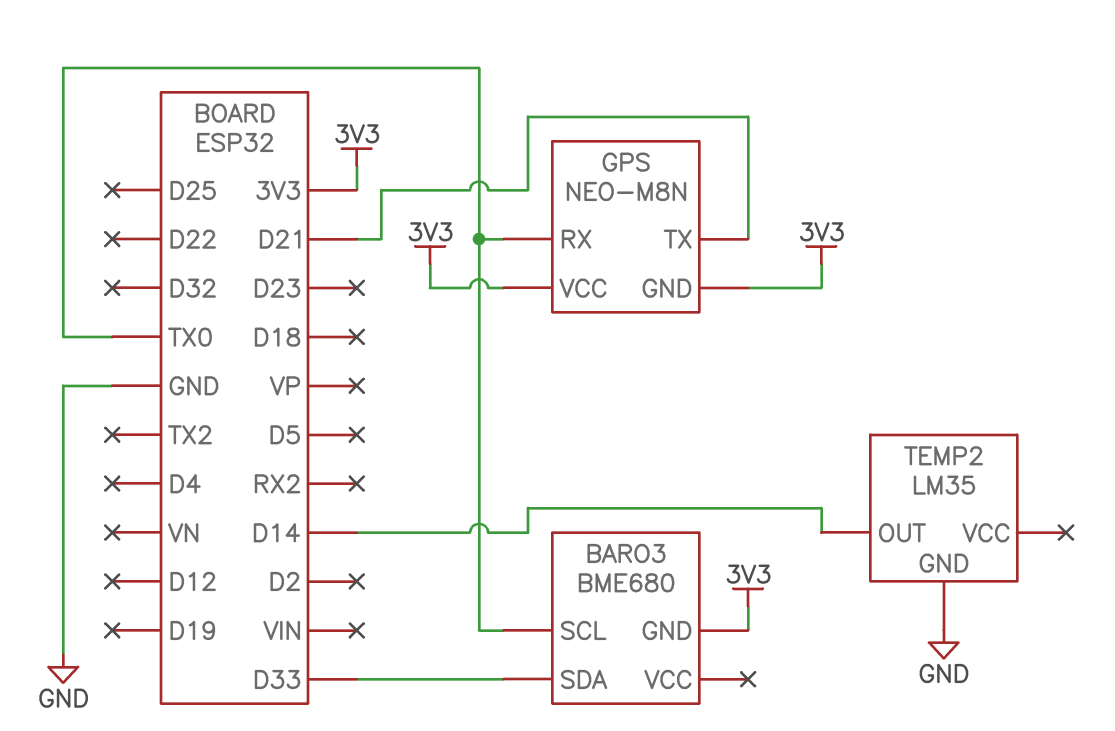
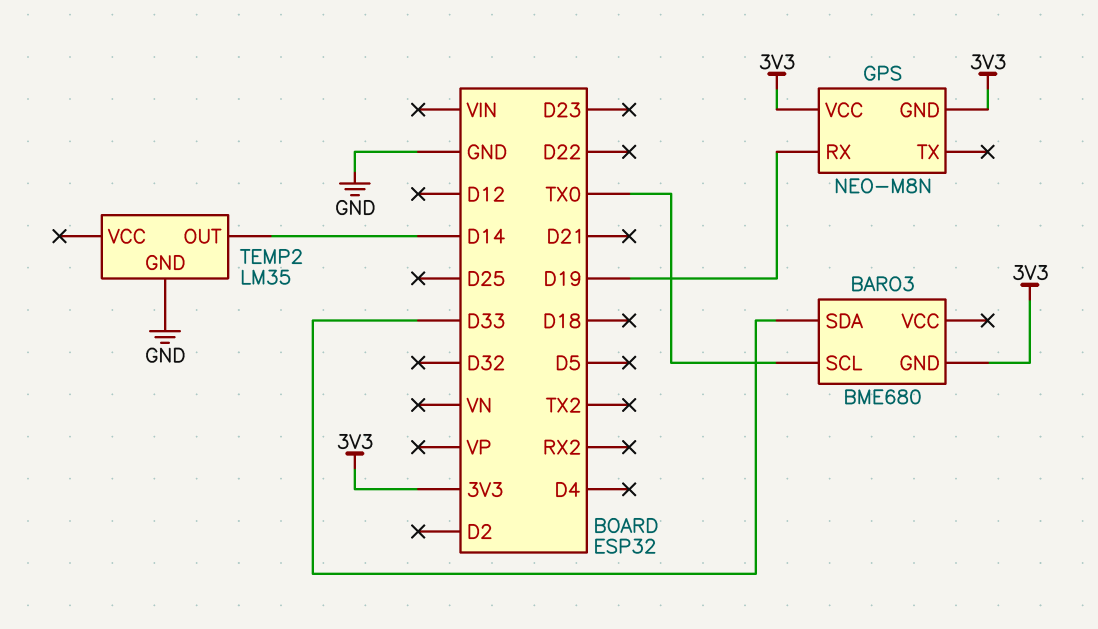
GPS pin RX: TX0 -> D19
GPS pin TX: D21 -> none

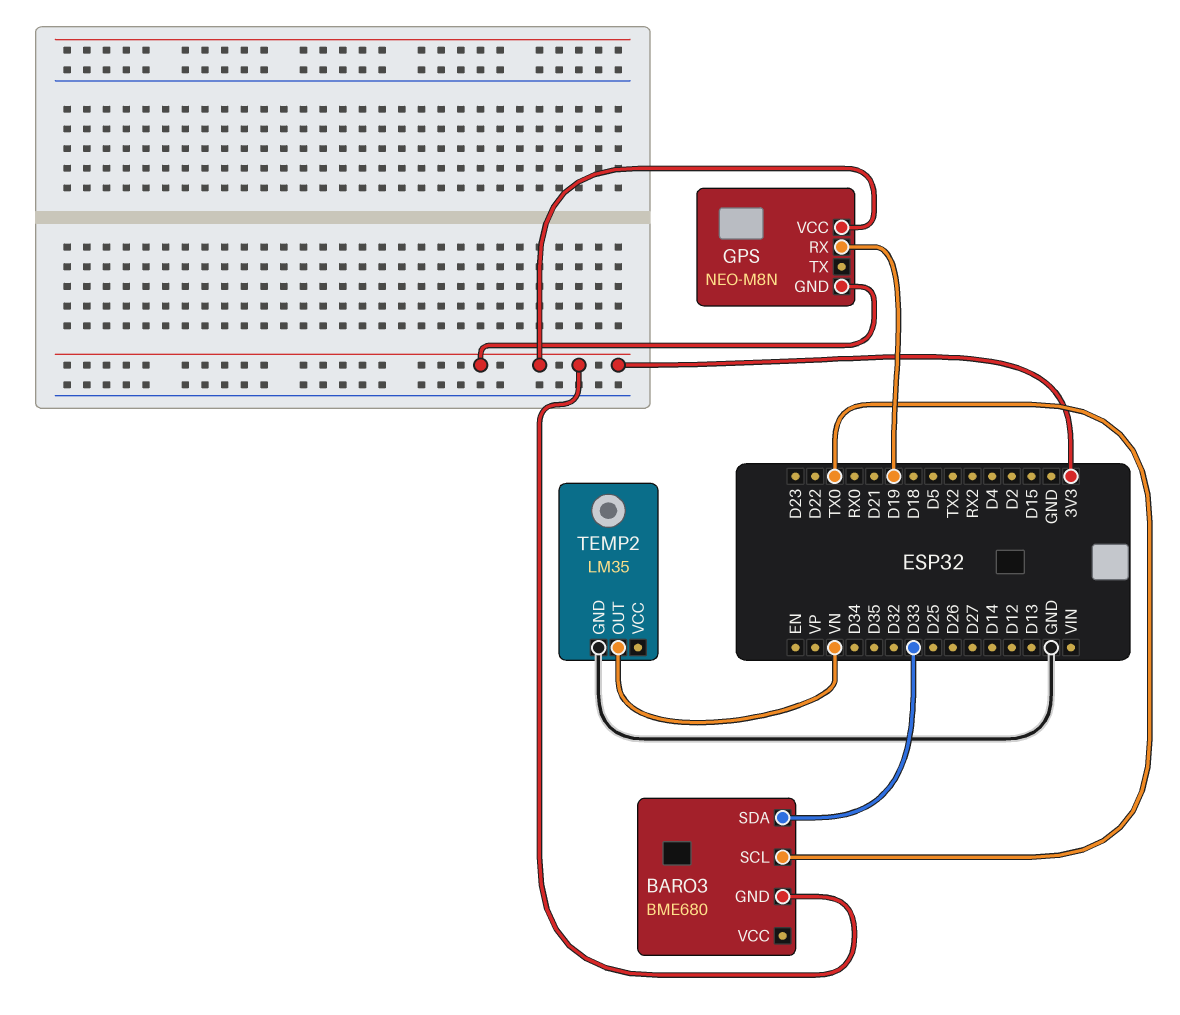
TEMP2 pin OUT: D14 -> VN

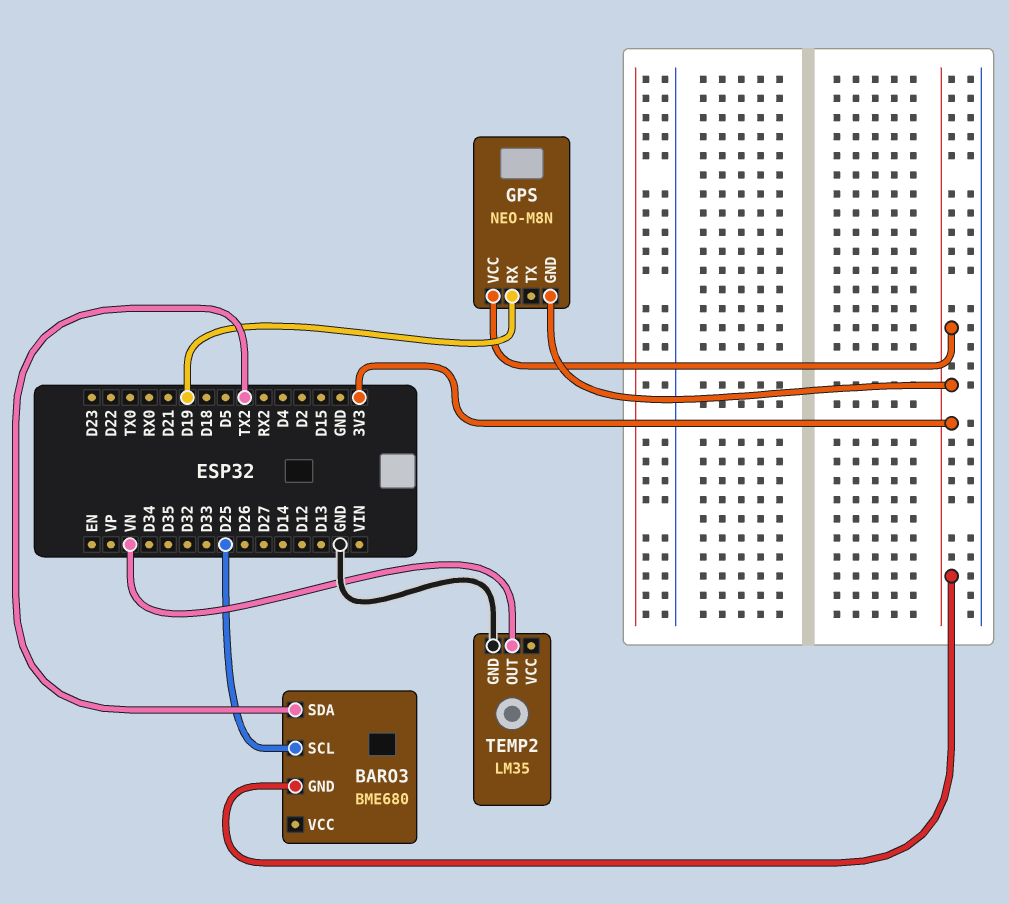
BARO3 pin SCL: TX0 -> D25
BARO3 pin SDA: D33 -> TX2

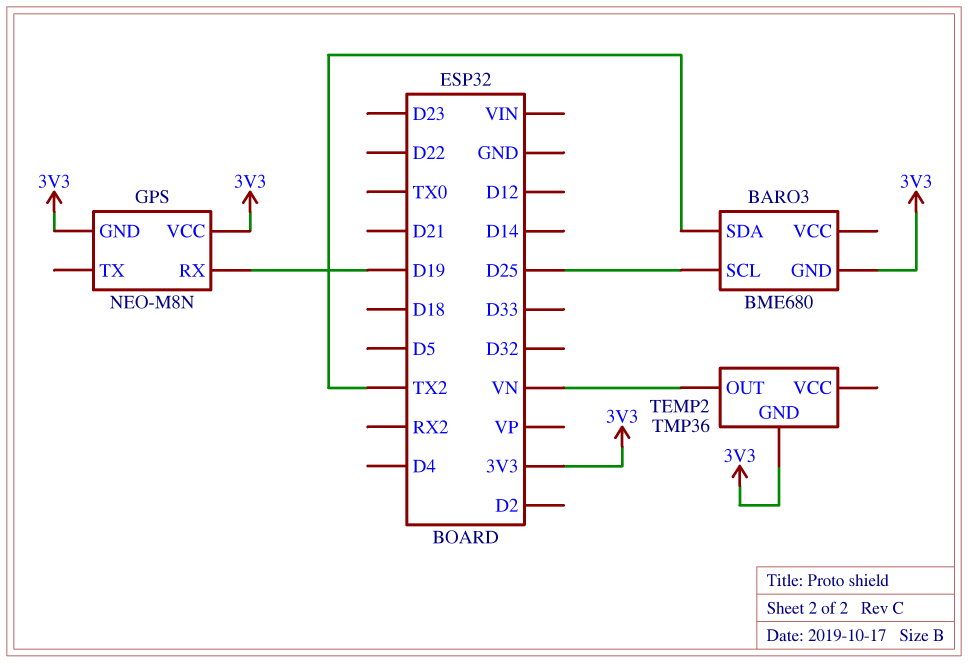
TEMP2: LM35 -> TMP36
TEMP2 pin GND: GND -> 3V3

